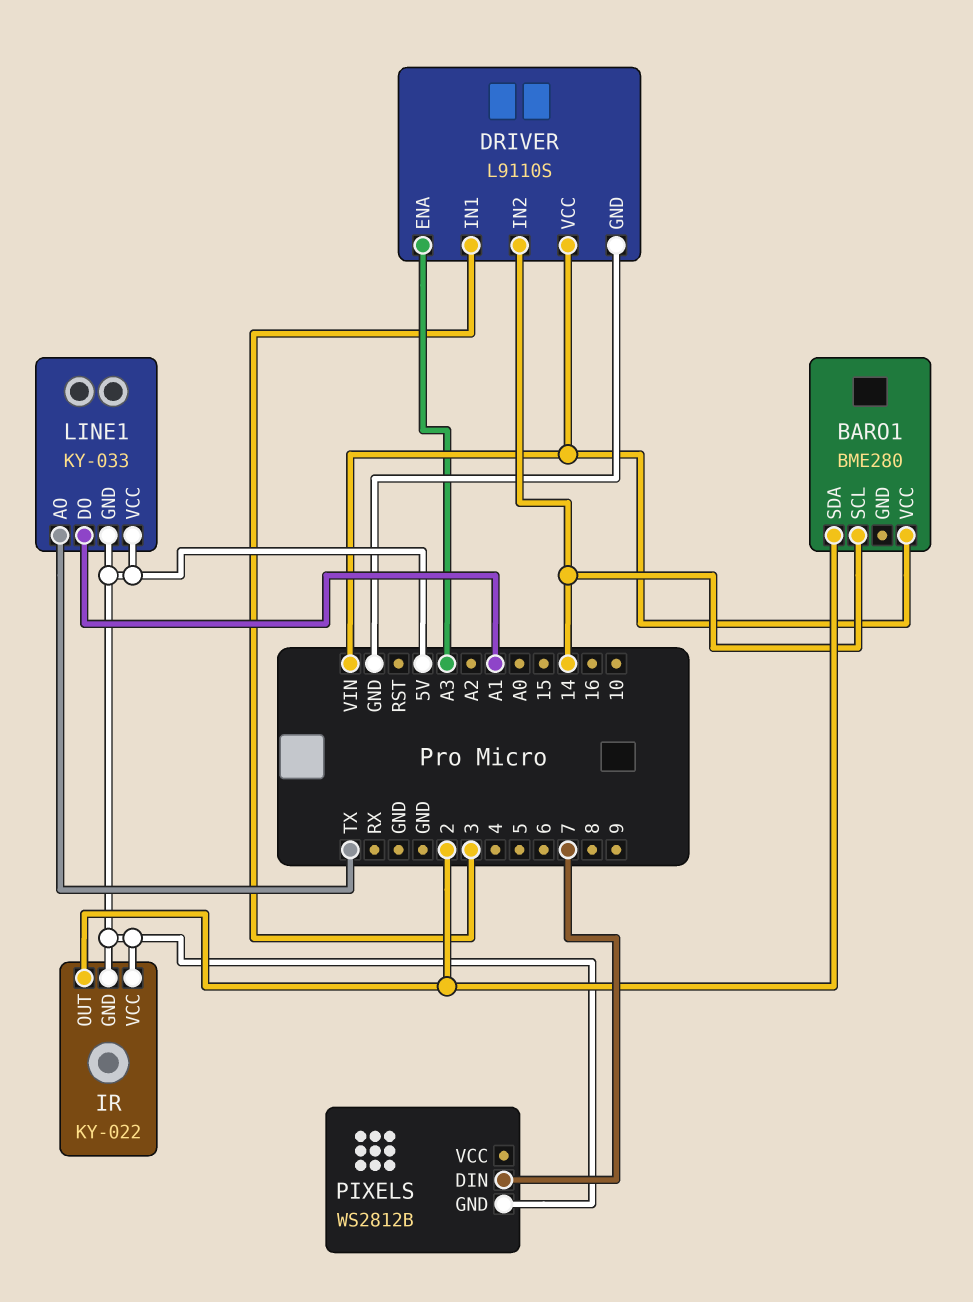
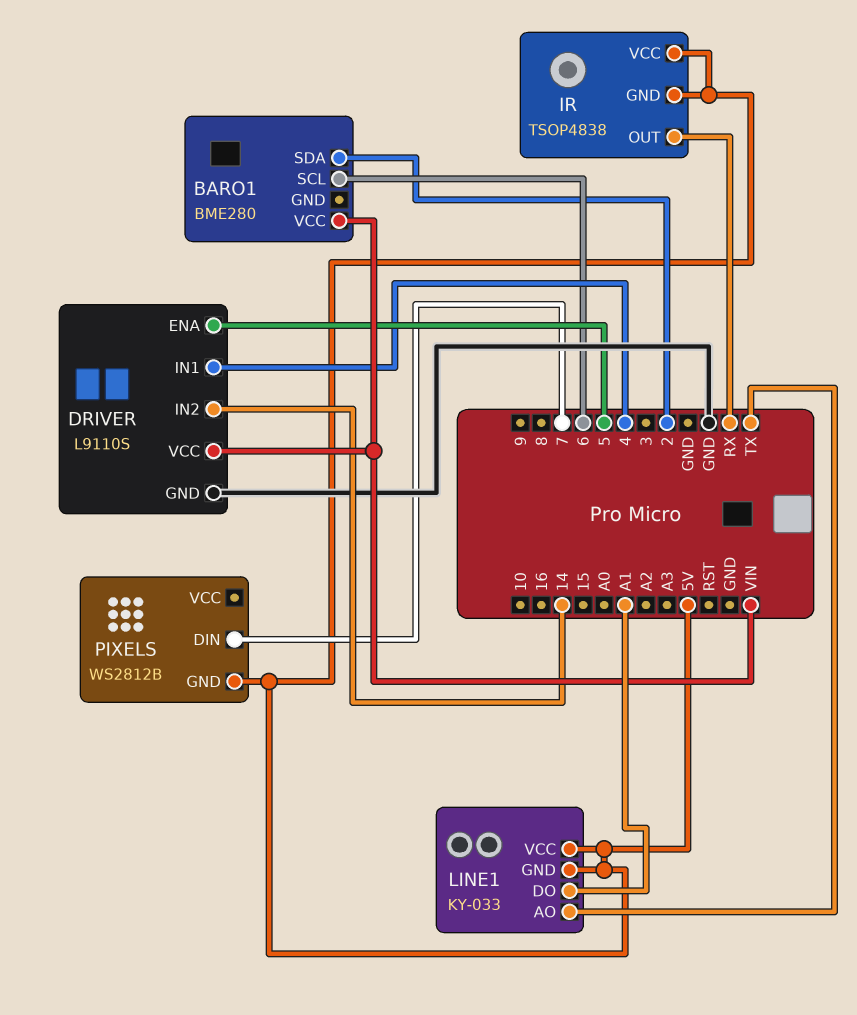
BARO1 pin SCL: 14 -> 6
DRIVER pin ENA: A3 -> 5
DRIVER pin IN1: 3 -> 4
IR: KY-022 -> TSOP4838
IR pin OUT: 2 -> RX

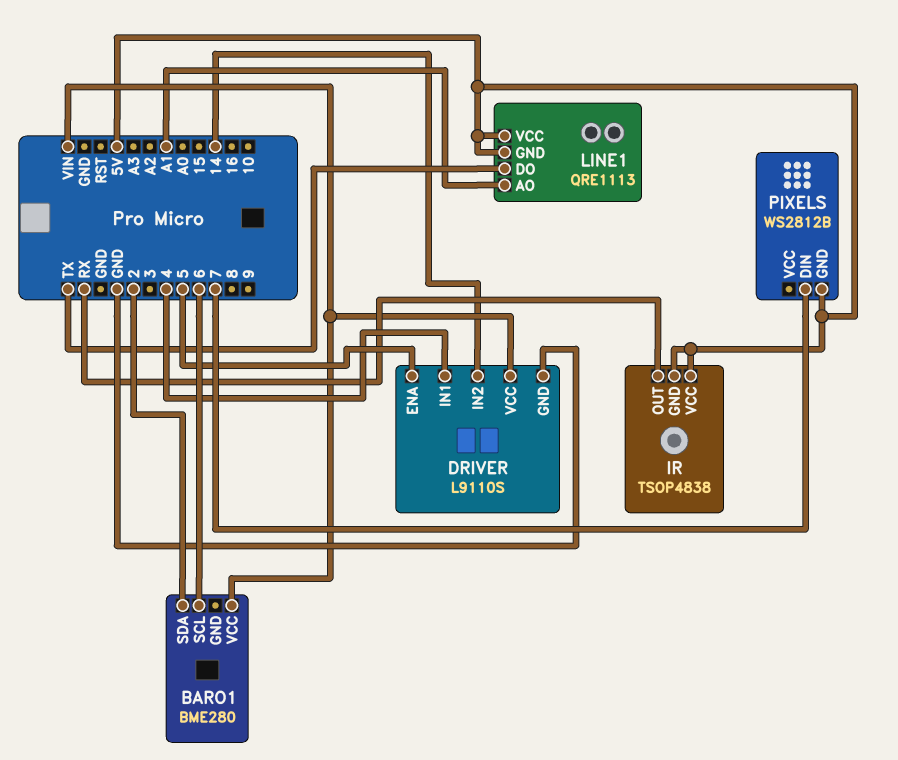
LINE1: KY-033 -> QRE1113
LINE1 pin AO: TX -> A1
LINE1 pin DO: A1 -> TX

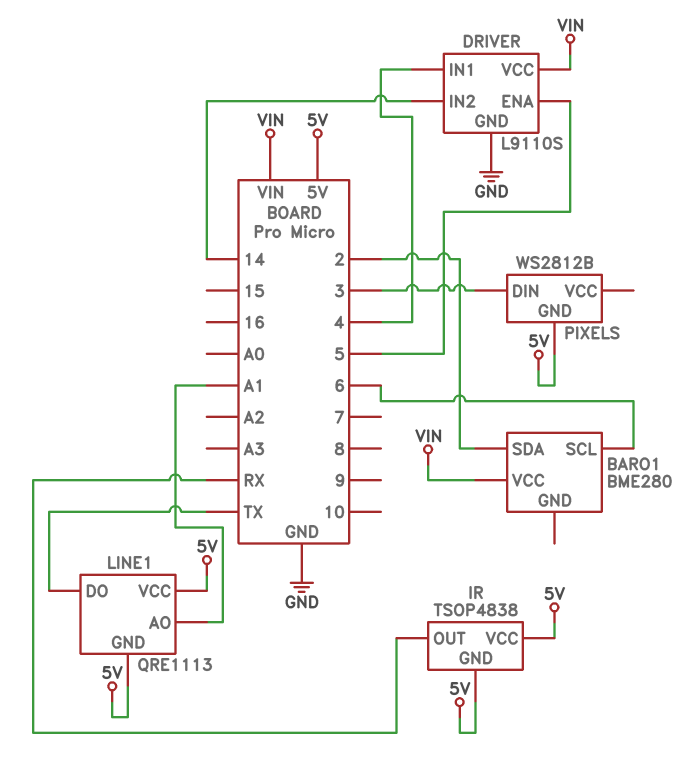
PIXELS pin DIN: 7 -> 3

